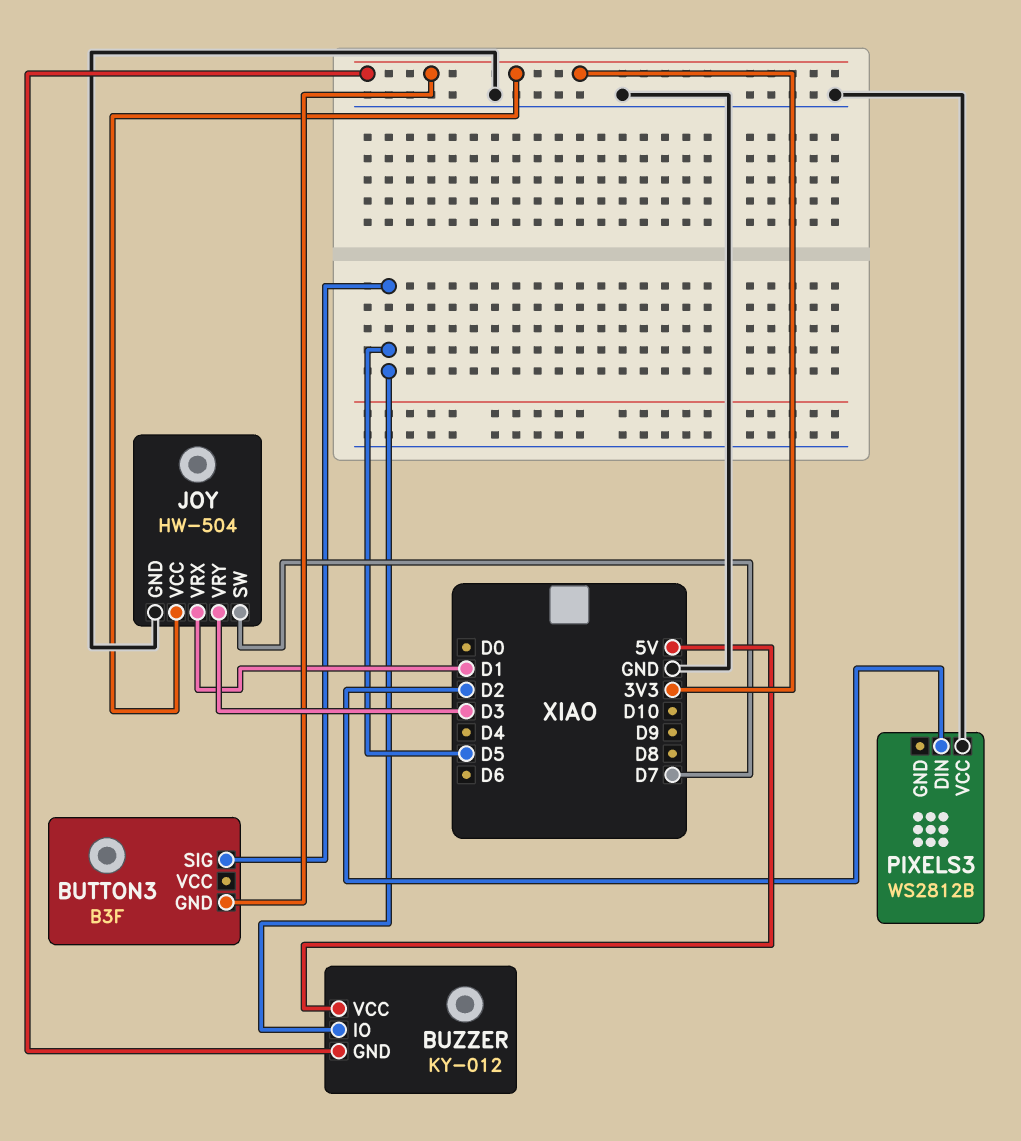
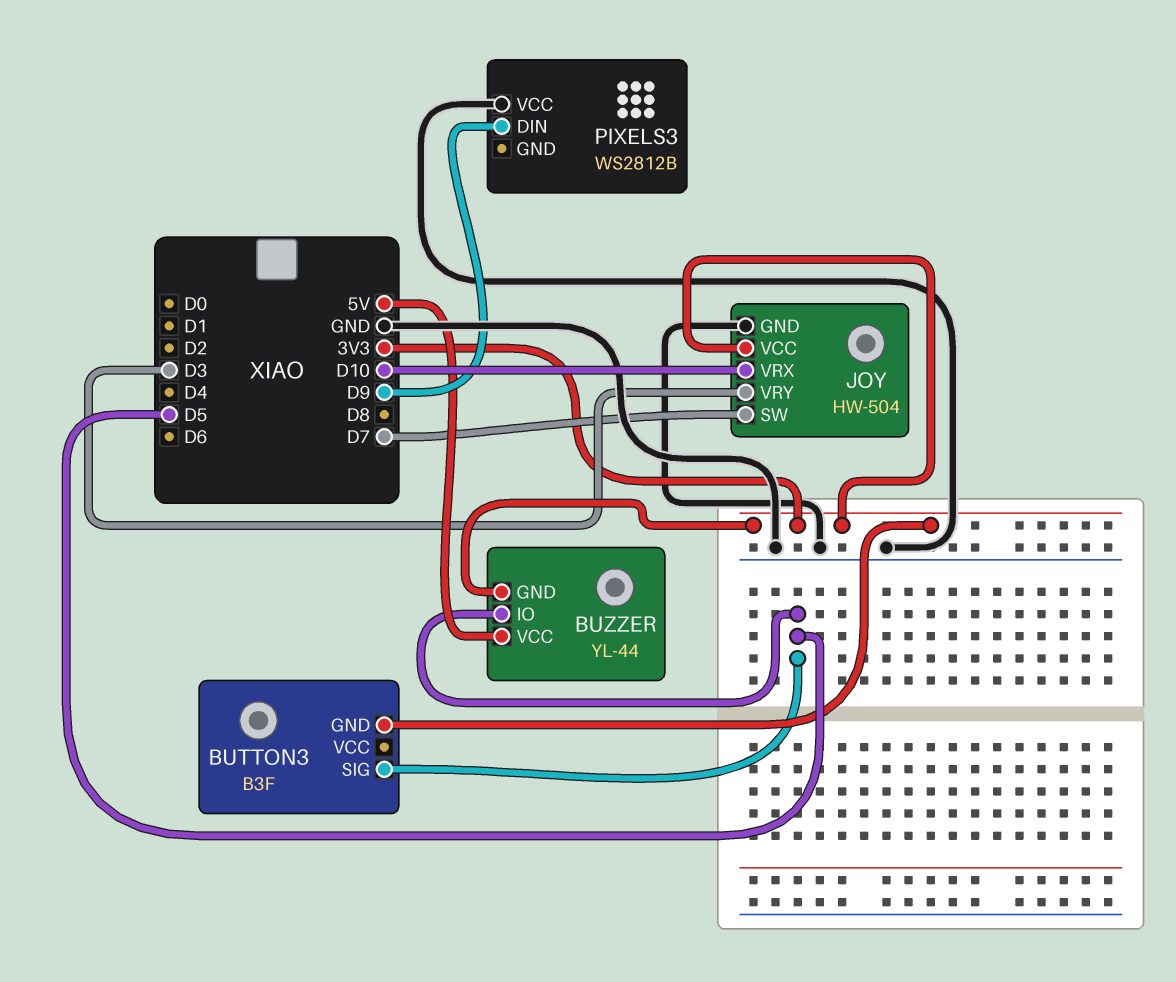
BUZZER: KY-012 -> YL-44
JOY pin VRX: D1 -> D10
PIXELS3 pin DIN: D2 -> D9

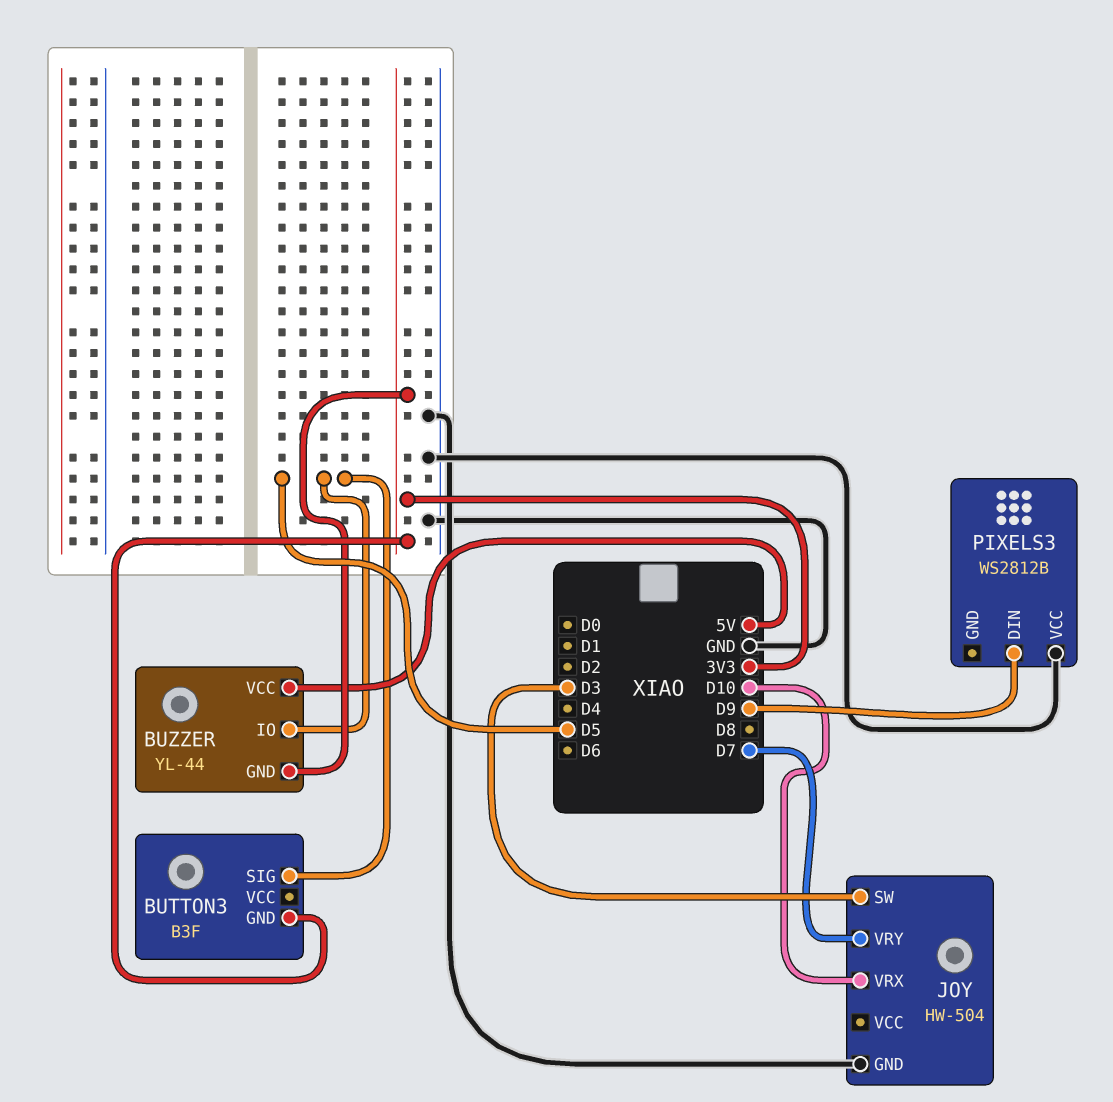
JOY pin SW: D7 -> D3
JOY pin VCC: 3V3 -> none
JOY pin VRY: D3 -> D7

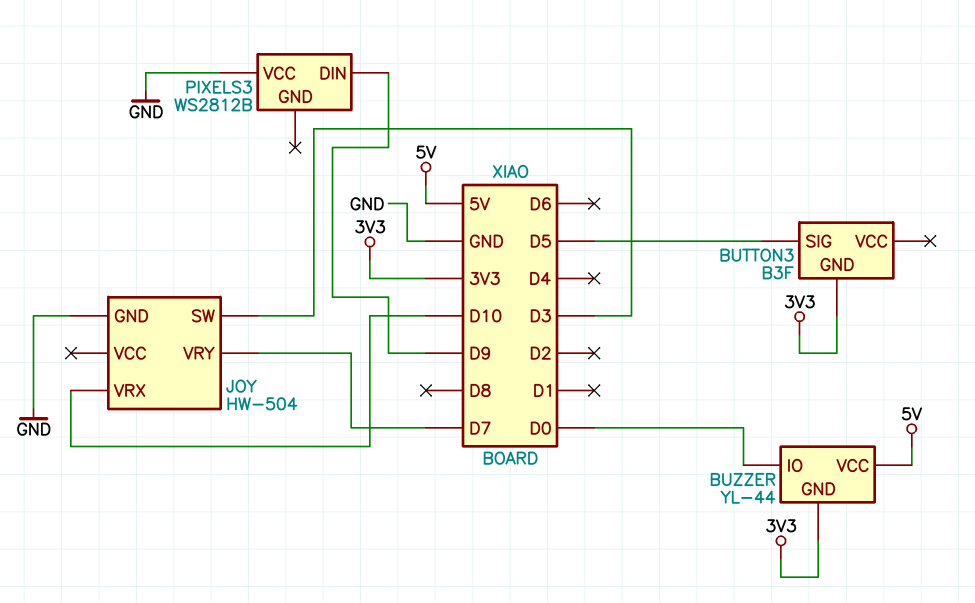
BUZZER pin IO: D5 -> D0

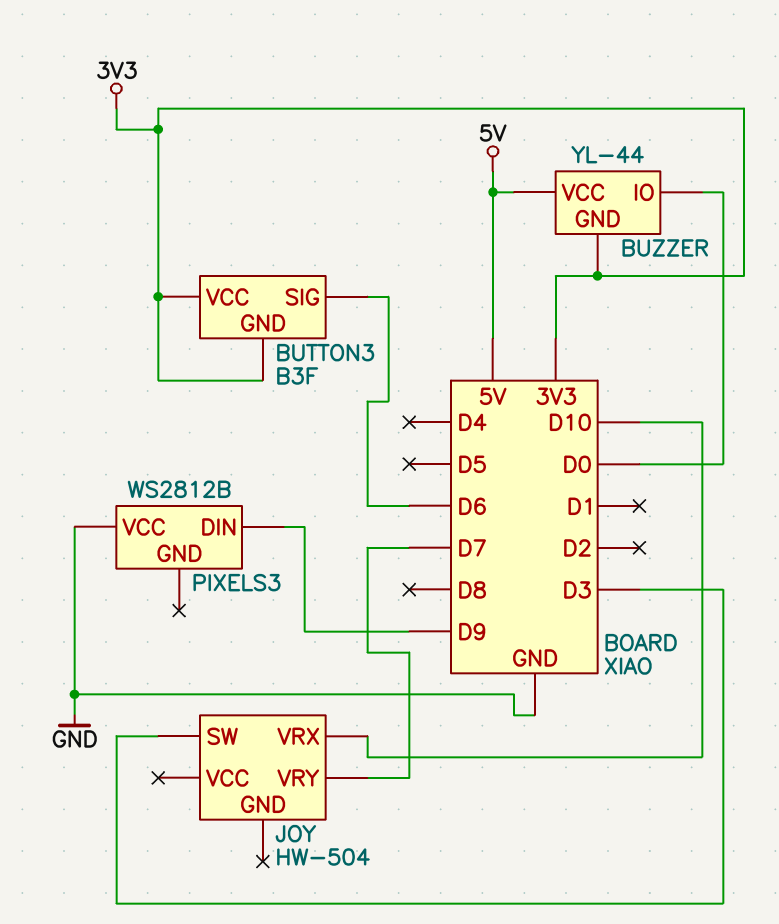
BUTTON3 pin SIG: D5 -> D6
BUTTON3 pin VCC: none -> 3V3
JOY pin GND: GND -> none

